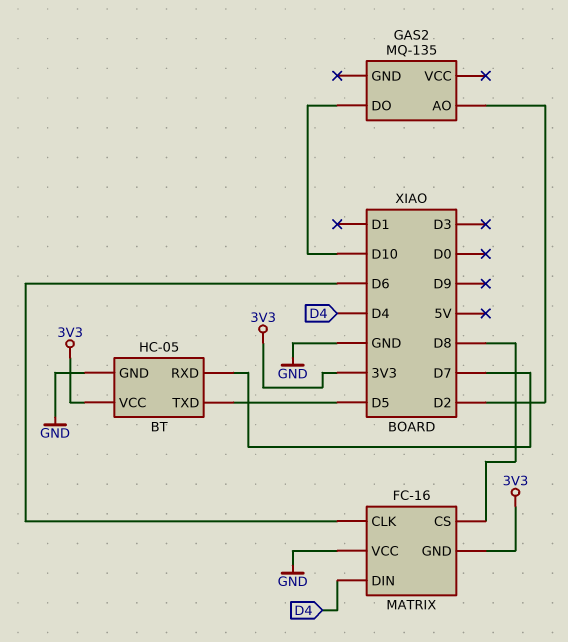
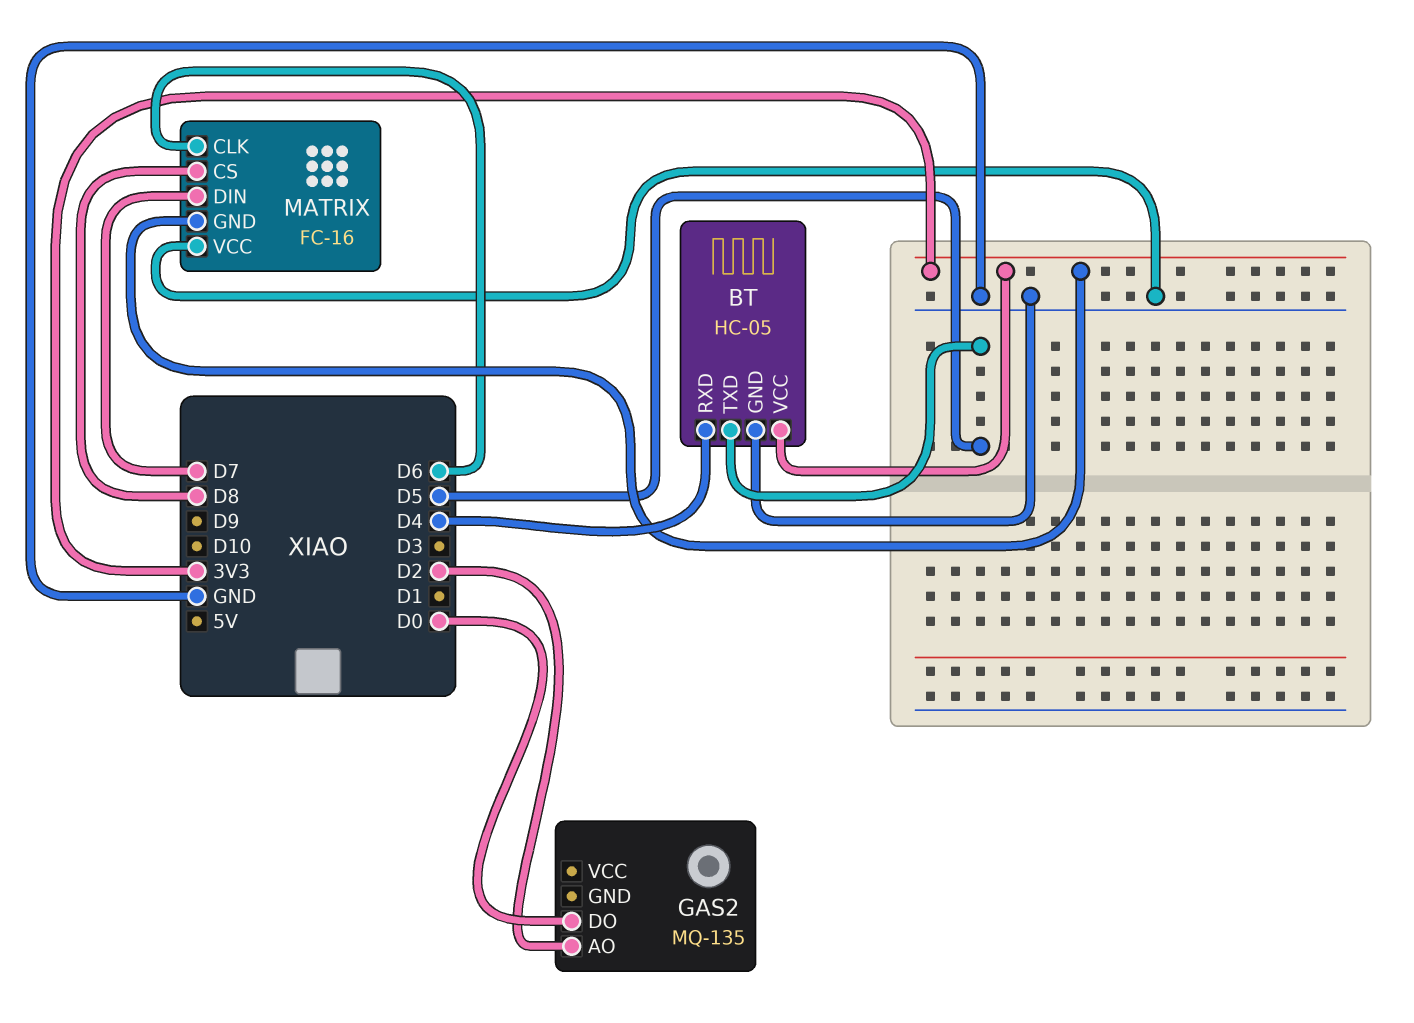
BT pin RXD: D7 -> D4
GAS2 pin DO: D10 -> D0
MATRIX pin DIN: D4 -> D7

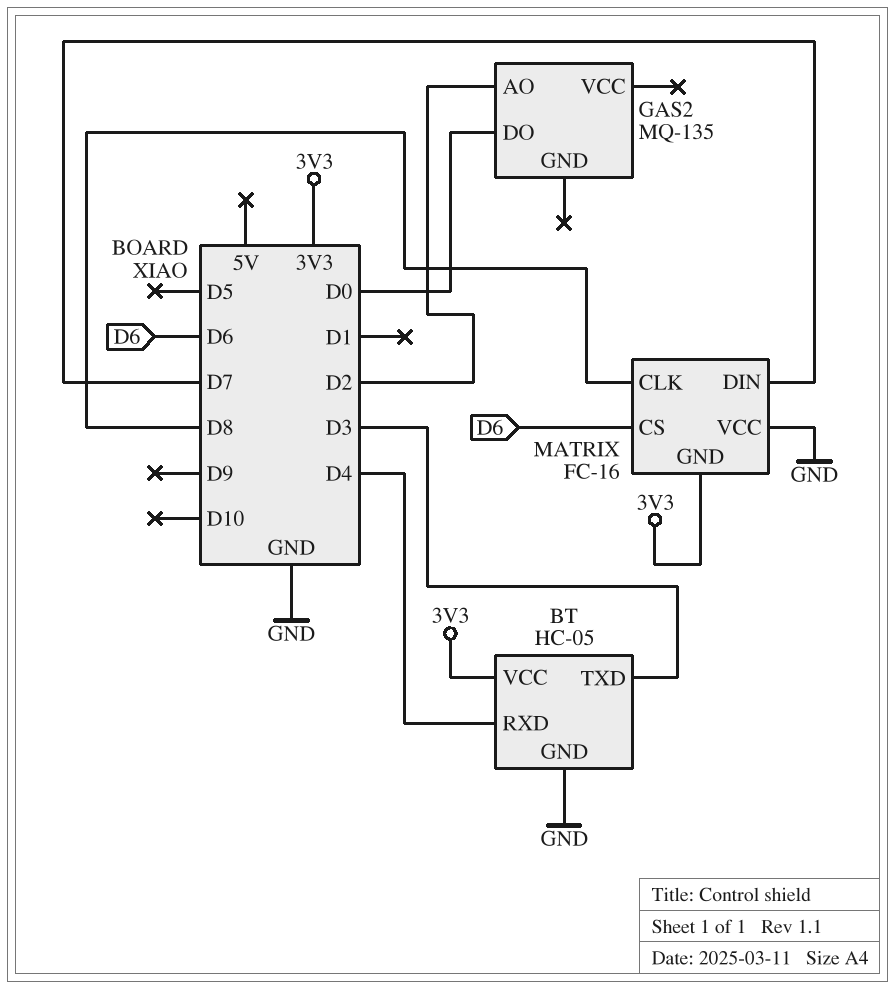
BT pin TXD: D5 -> D3
MATRIX pin CLK: D6 -> D8
MATRIX pin CS: D8 -> D6

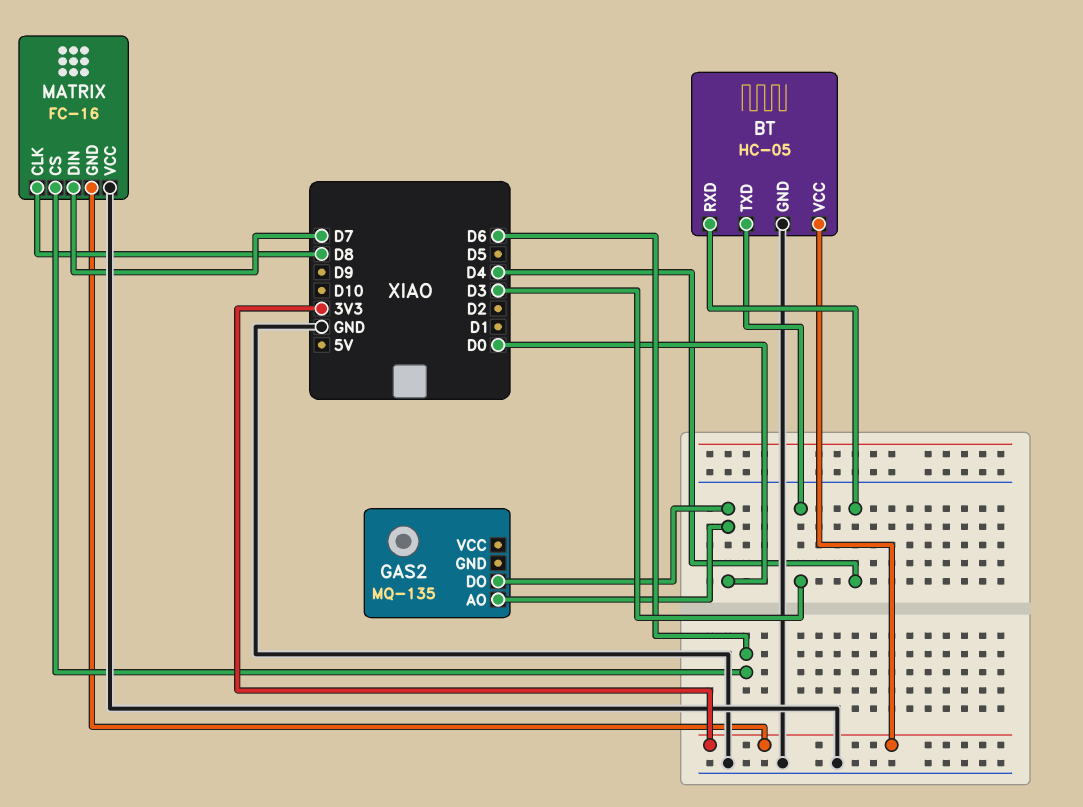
GAS2 pin AO: D2 -> D0

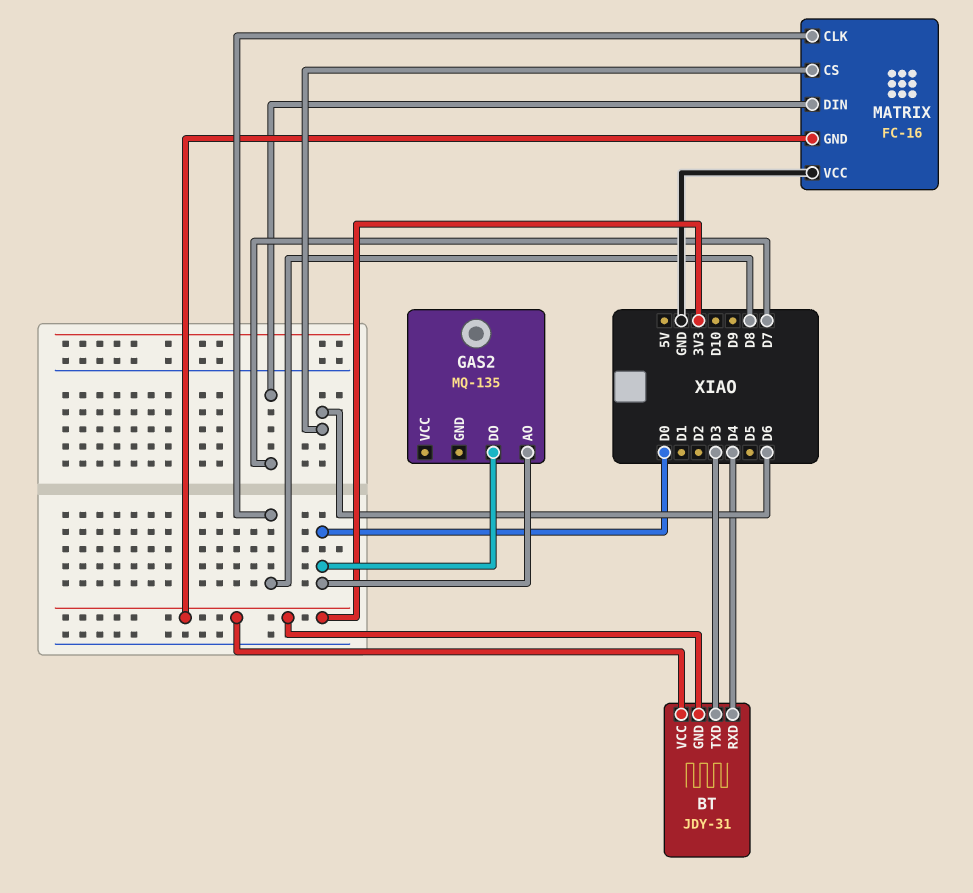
BT: HC-05 -> JDY-31
BT pin GND: GND -> 3V3

